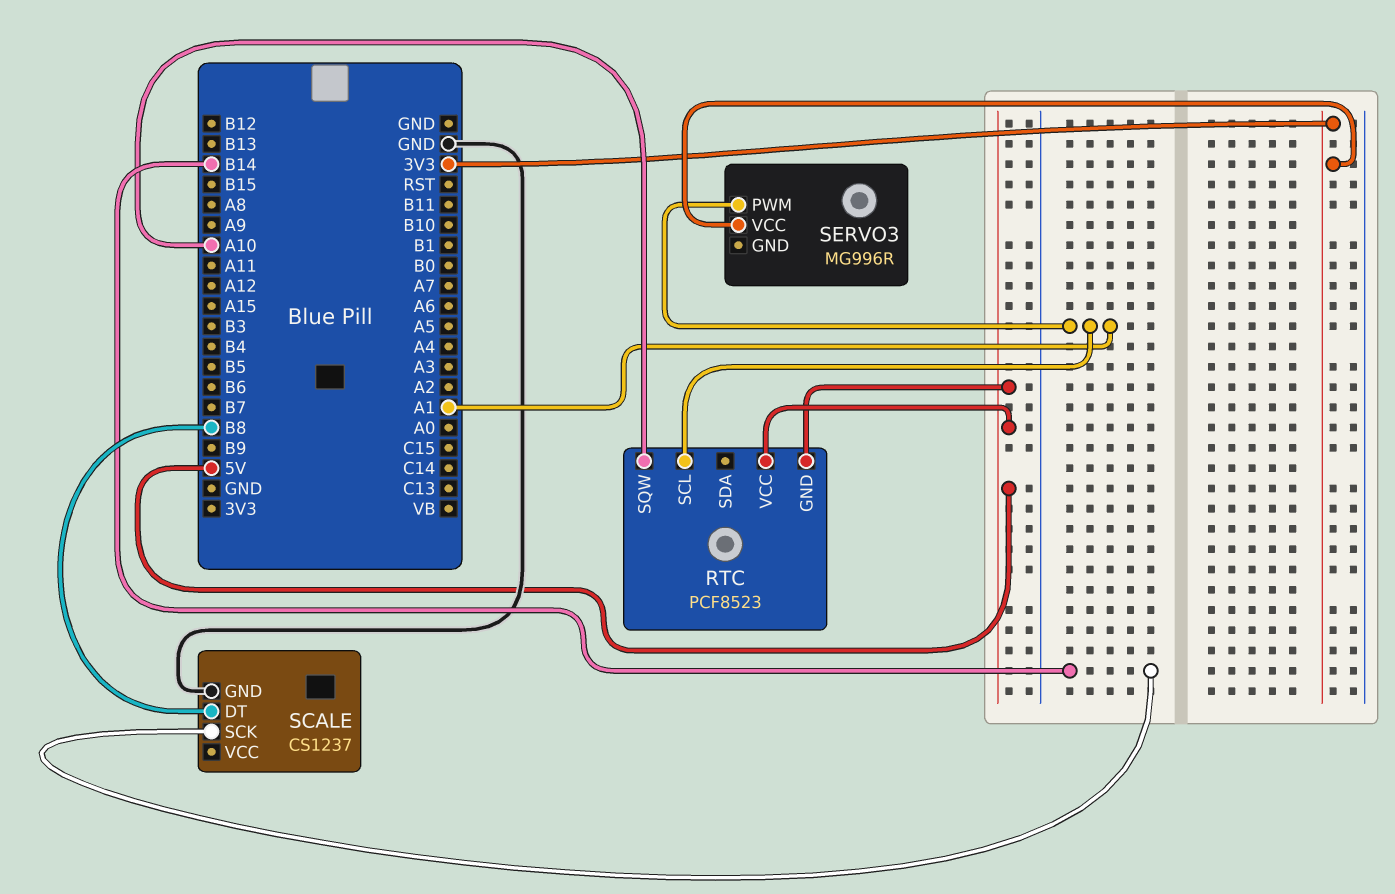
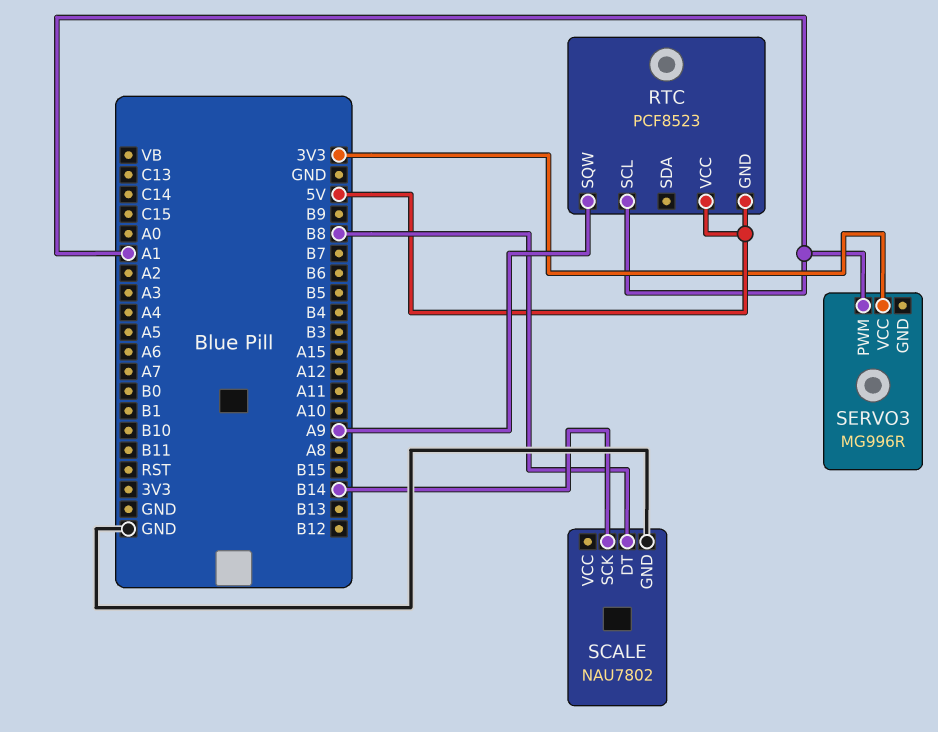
RTC pin SQW: A10 -> A9
SCALE: CS1237 -> NAU7802

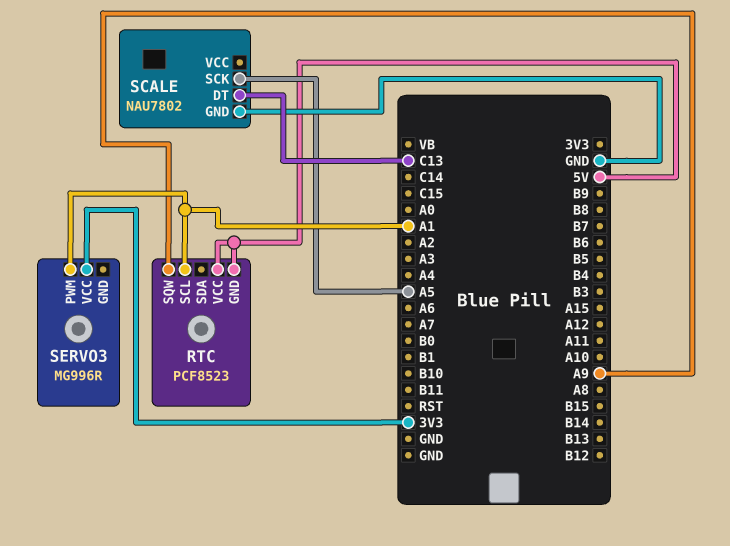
SCALE pin DT: B8 -> C13
SCALE pin SCK: B14 -> A5

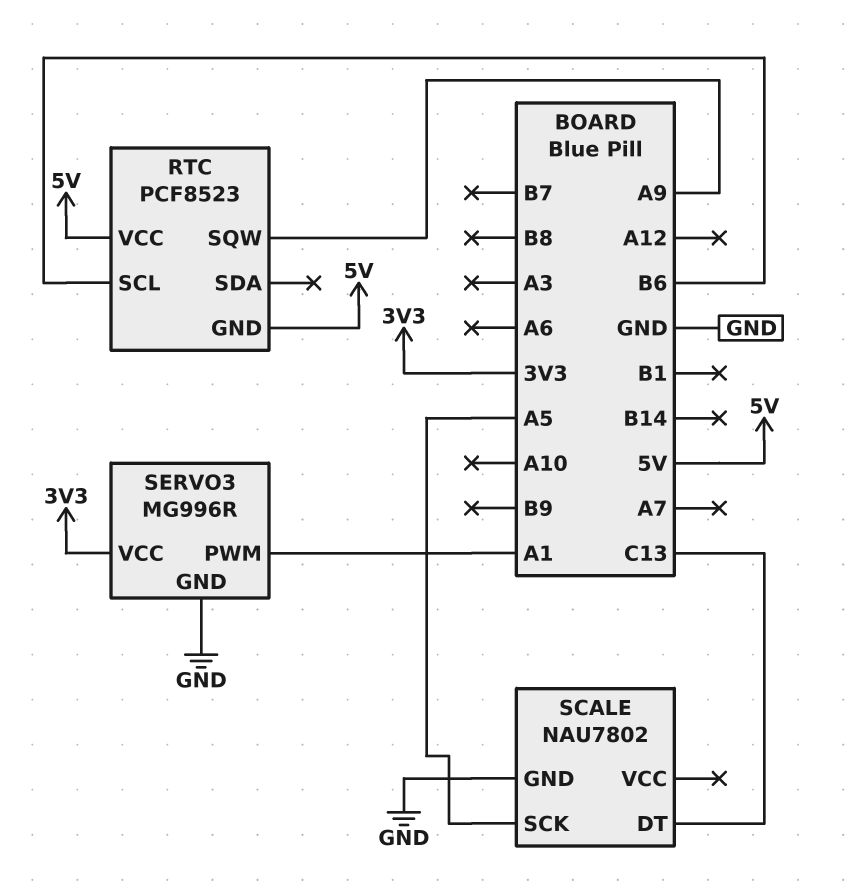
RTC pin SCL: A1 -> B6
SERVO3 pin GND: none -> GND

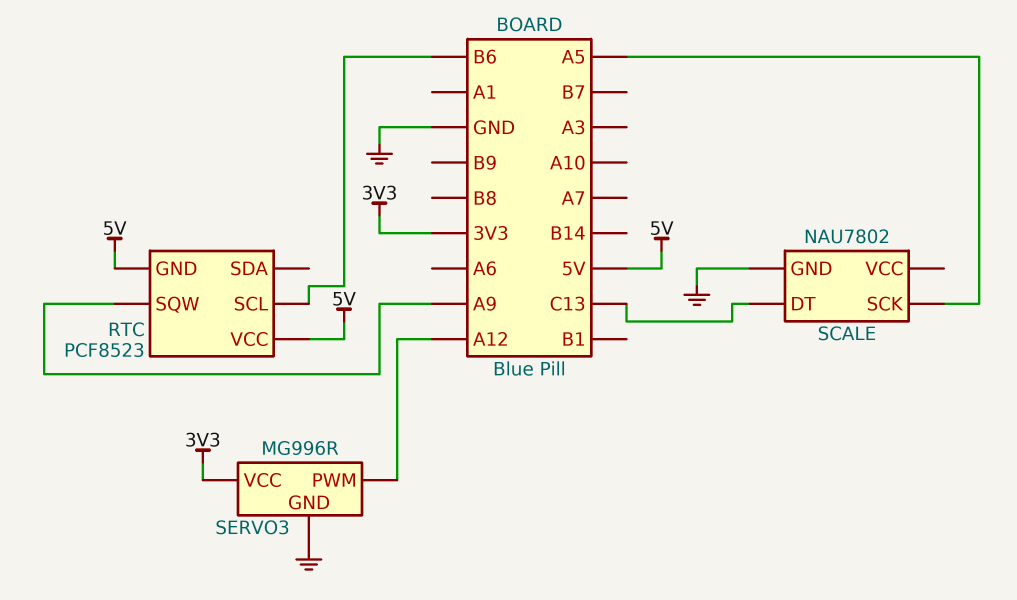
SERVO3 pin PWM: A1 -> A12

